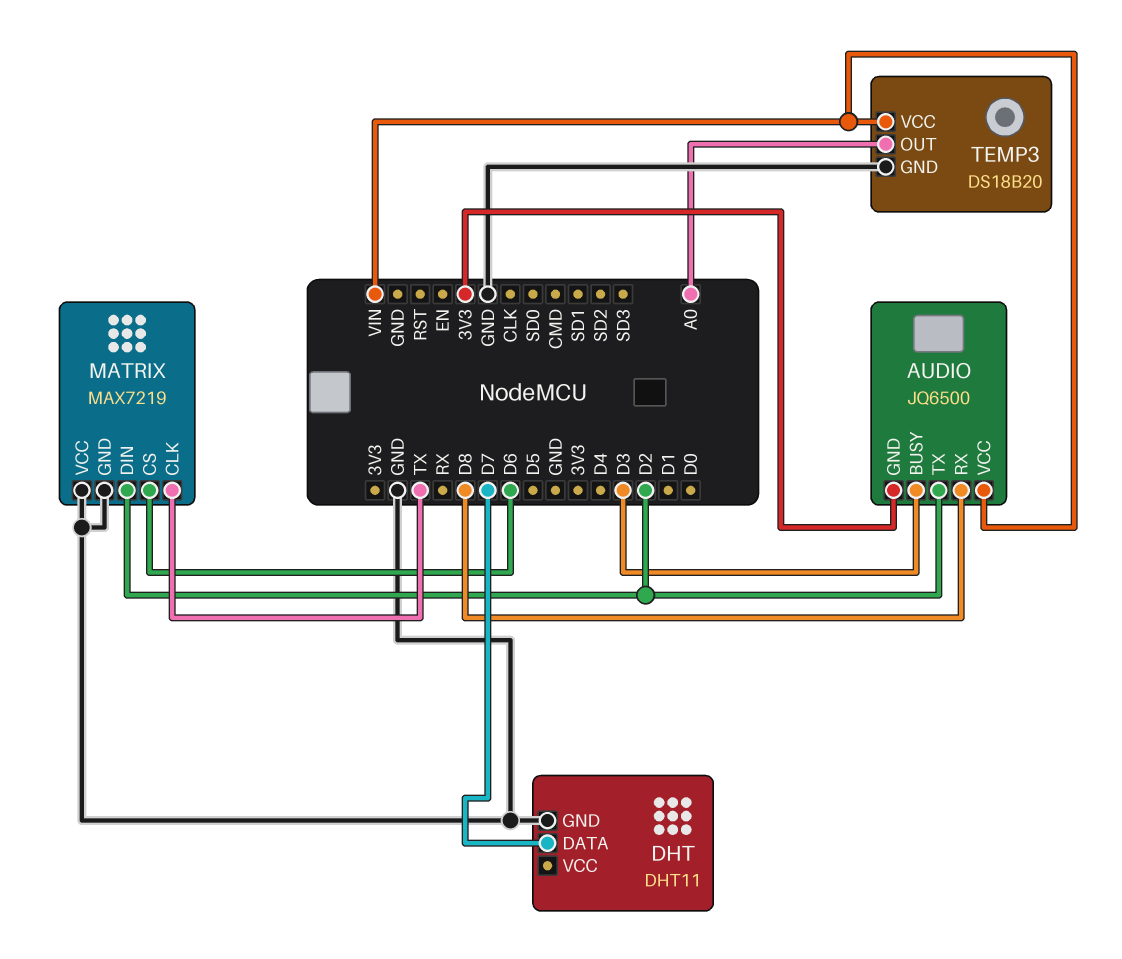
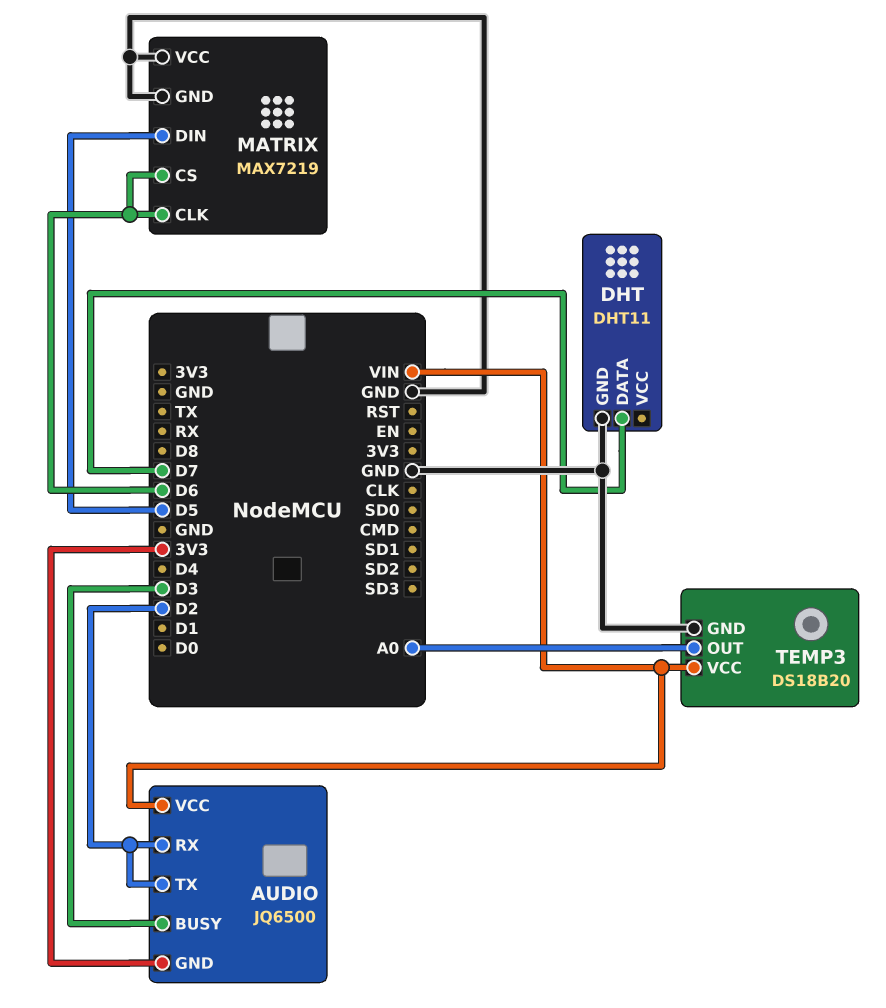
AUDIO pin RX: D8 -> D2
MATRIX pin CLK: TX -> D6
MATRIX pin DIN: D2 -> D5

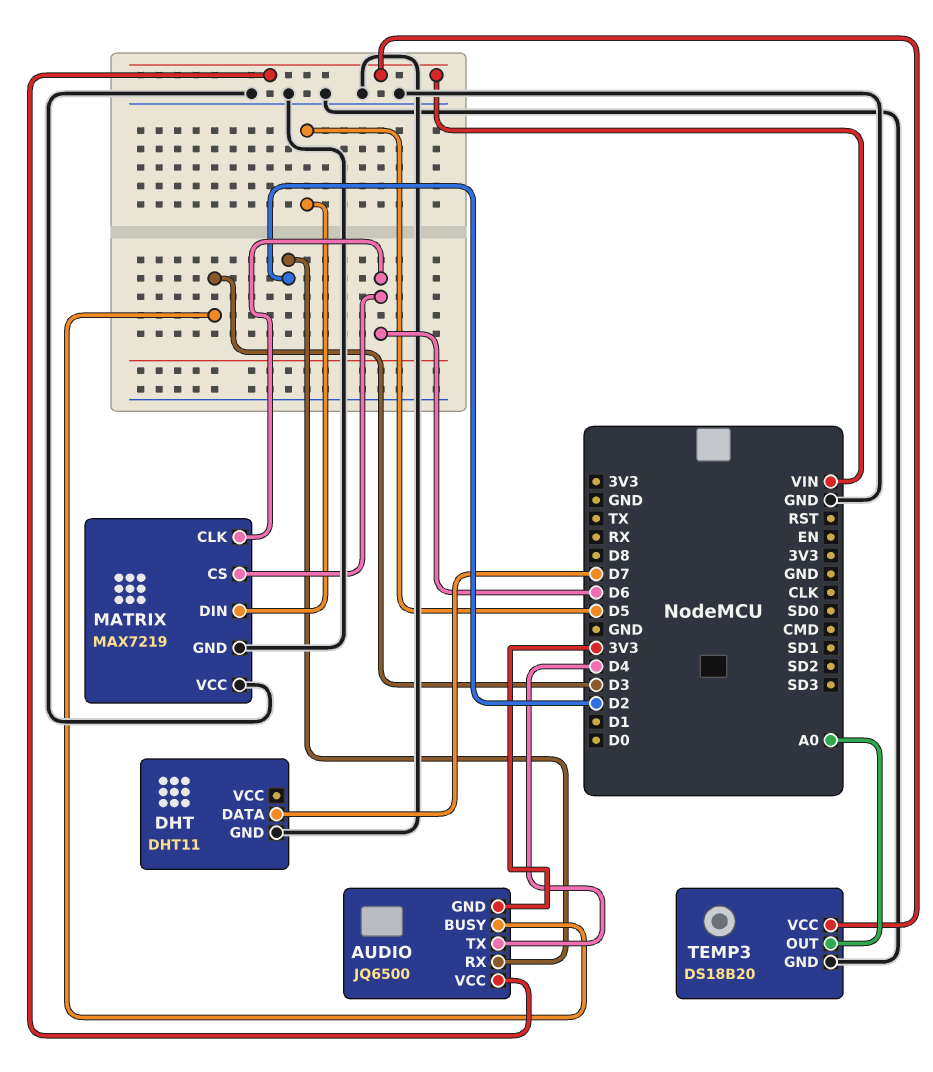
AUDIO pin TX: D2 -> D4

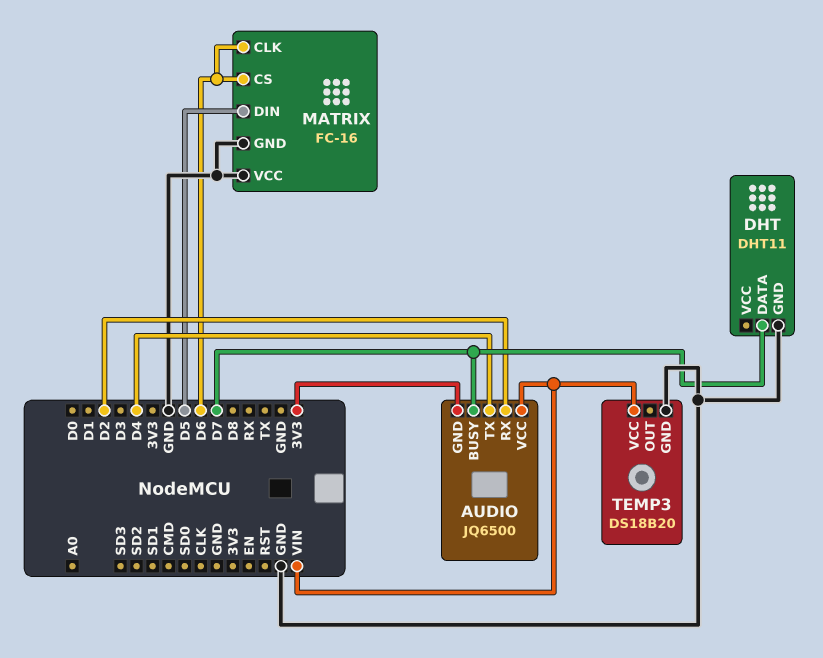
AUDIO pin BUSY: D3 -> D7
MATRIX: MAX7219 -> FC-16
TEMP3 pin OUT: A0 -> none

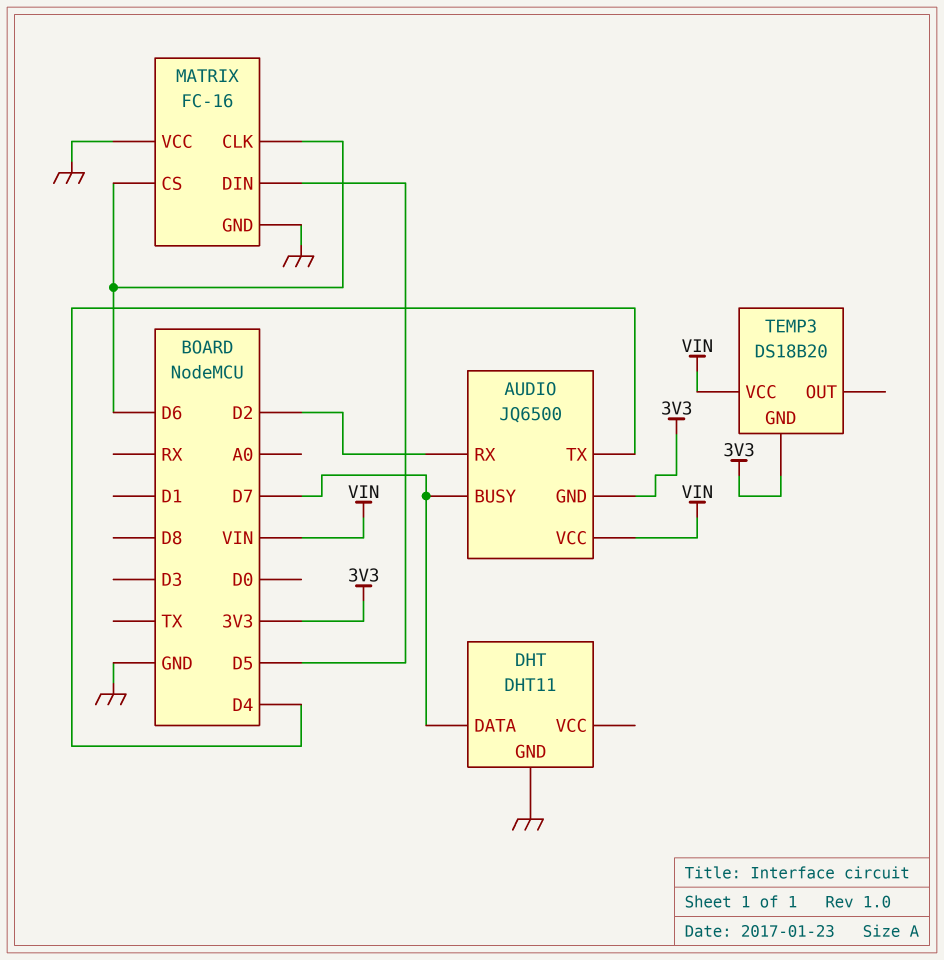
TEMP3 pin GND: GND -> 3V3

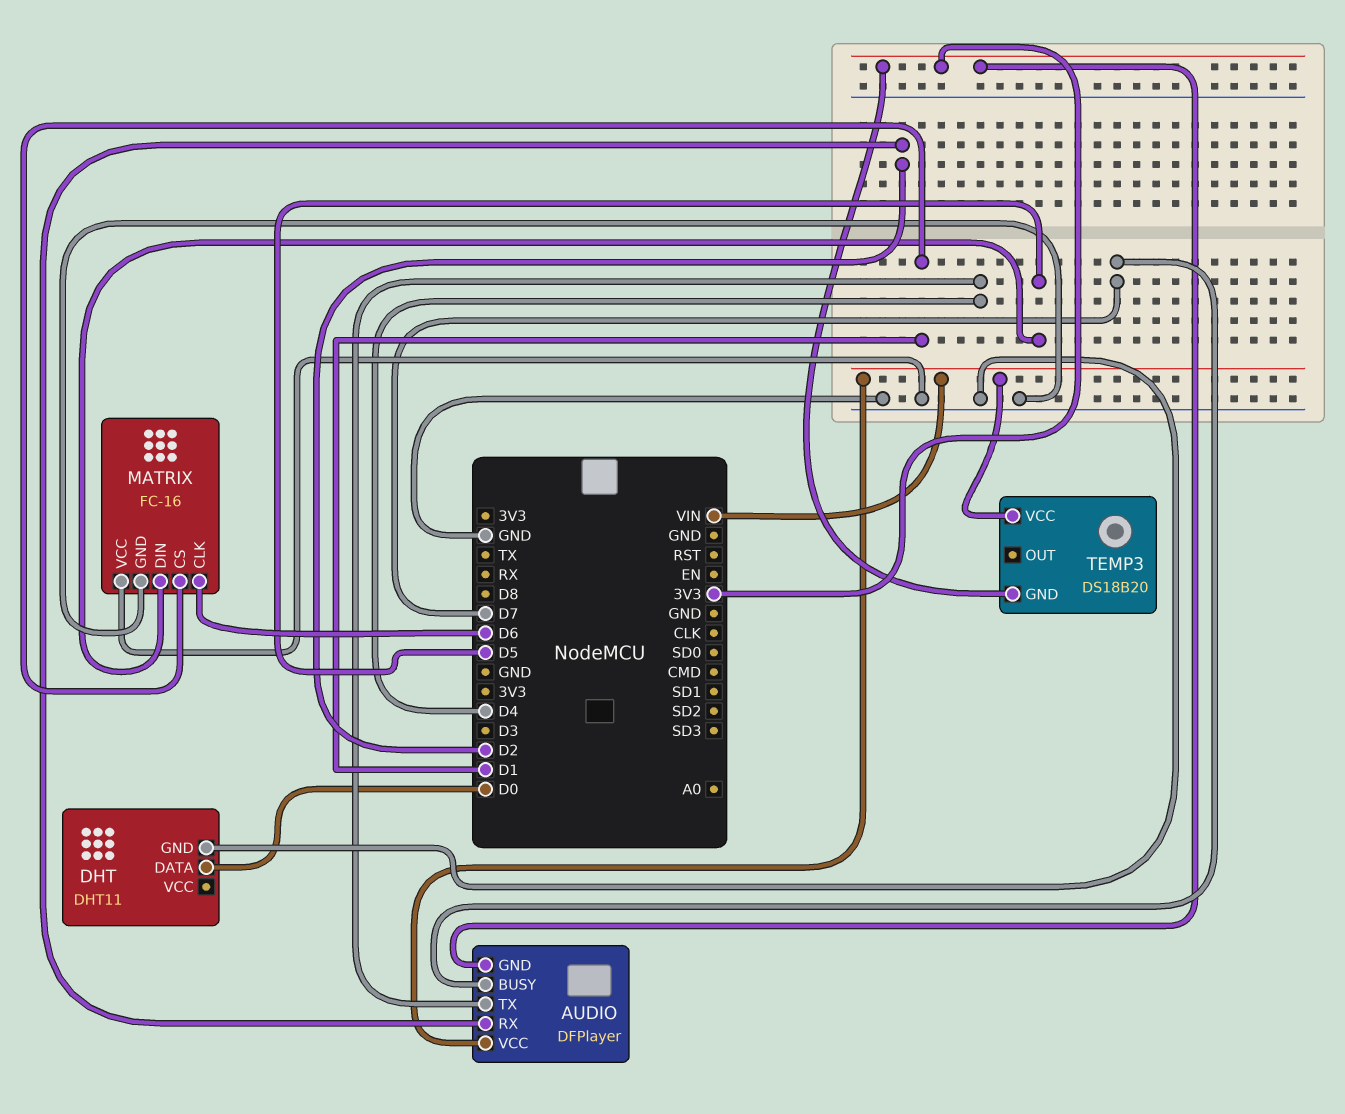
AUDIO: JQ6500 -> DFPlayer
DHT pin DATA: D7 -> D0
MATRIX pin CS: D6 -> D1

